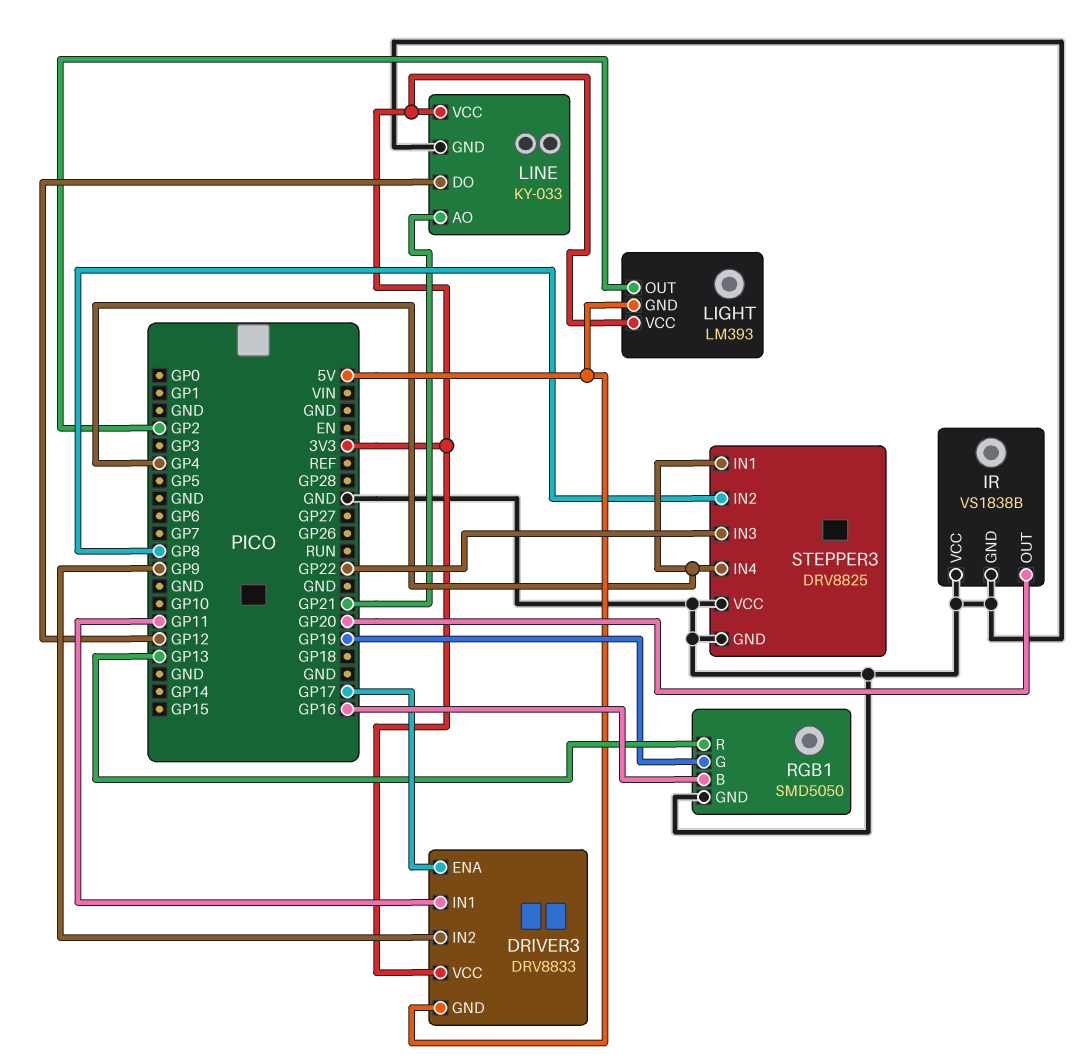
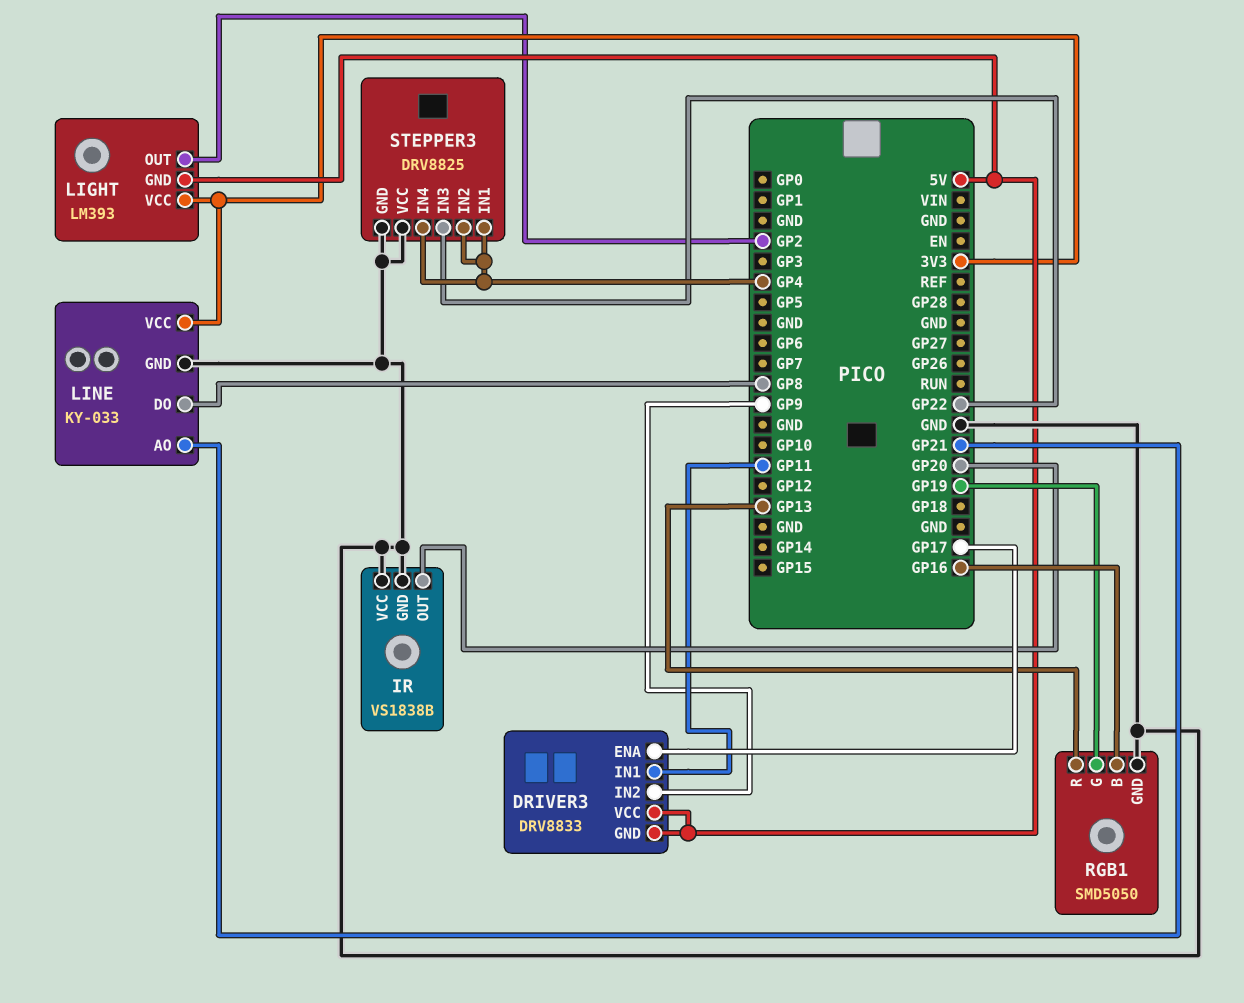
DRIVER3 pin VCC: 3V3 -> 5V
LINE pin DO: GP12 -> GP8
STEPPER3 pin IN2: GP8 -> GP4

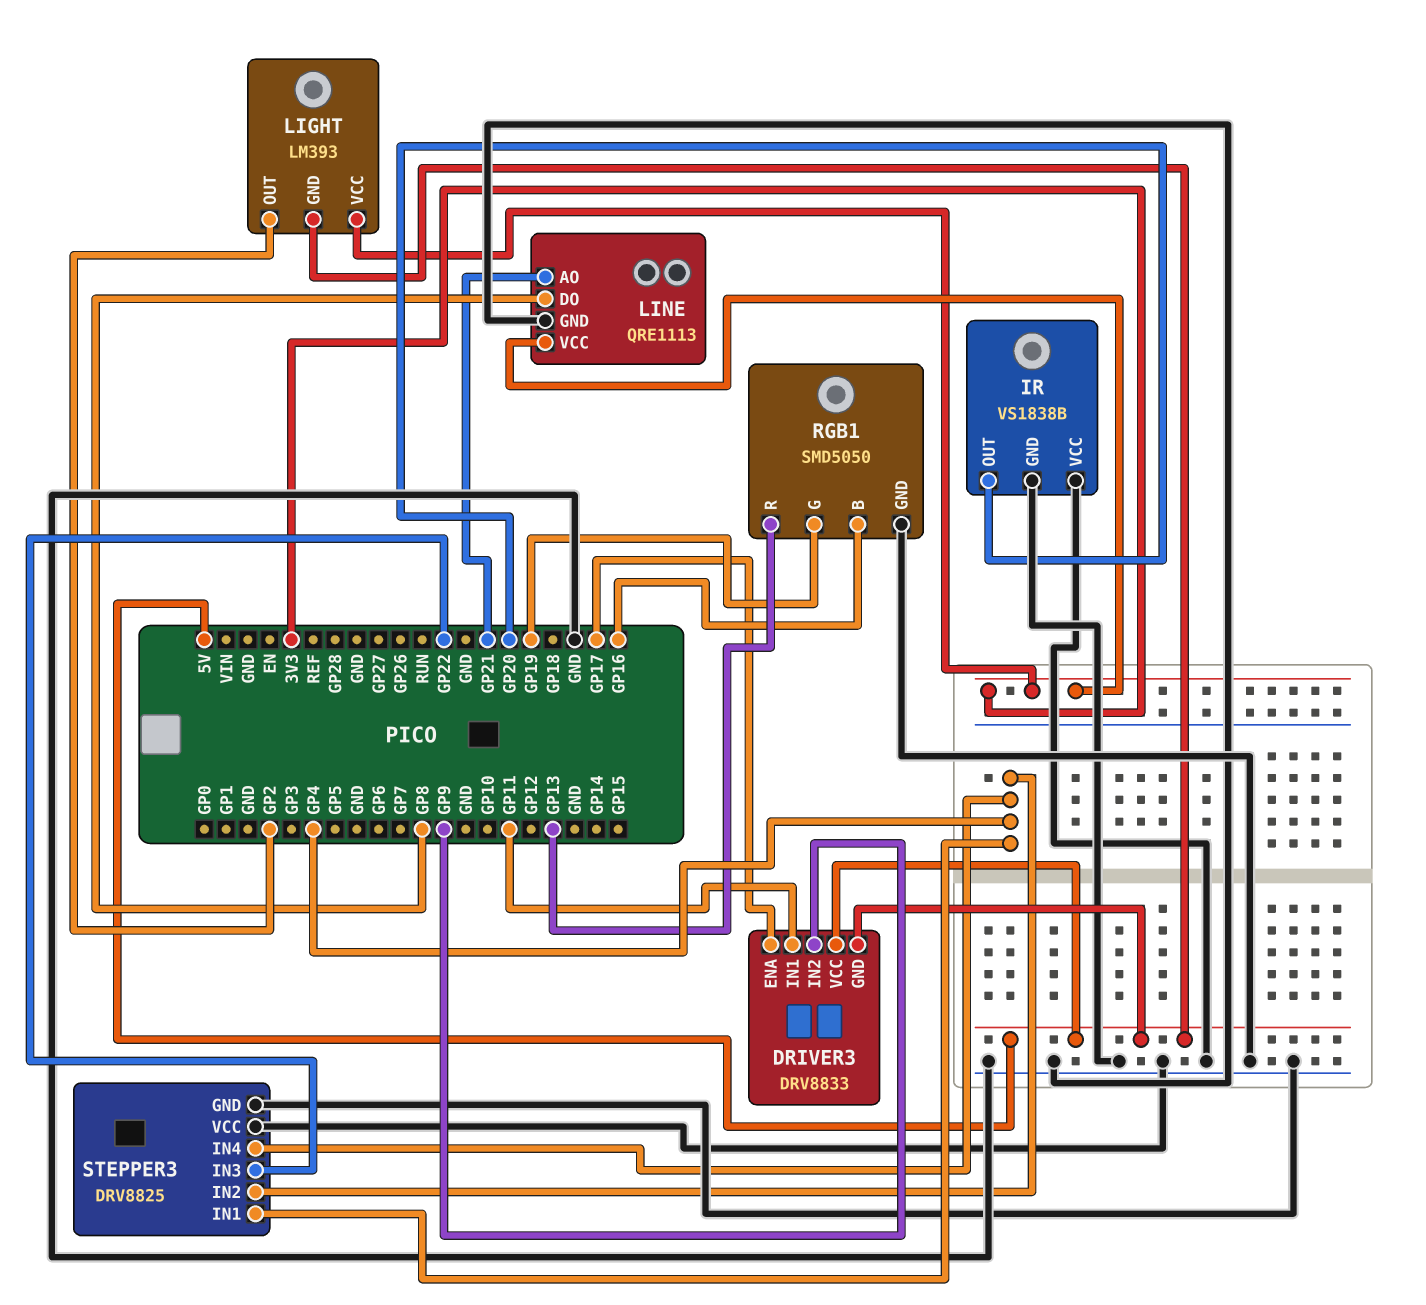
LINE: KY-033 -> QRE1113

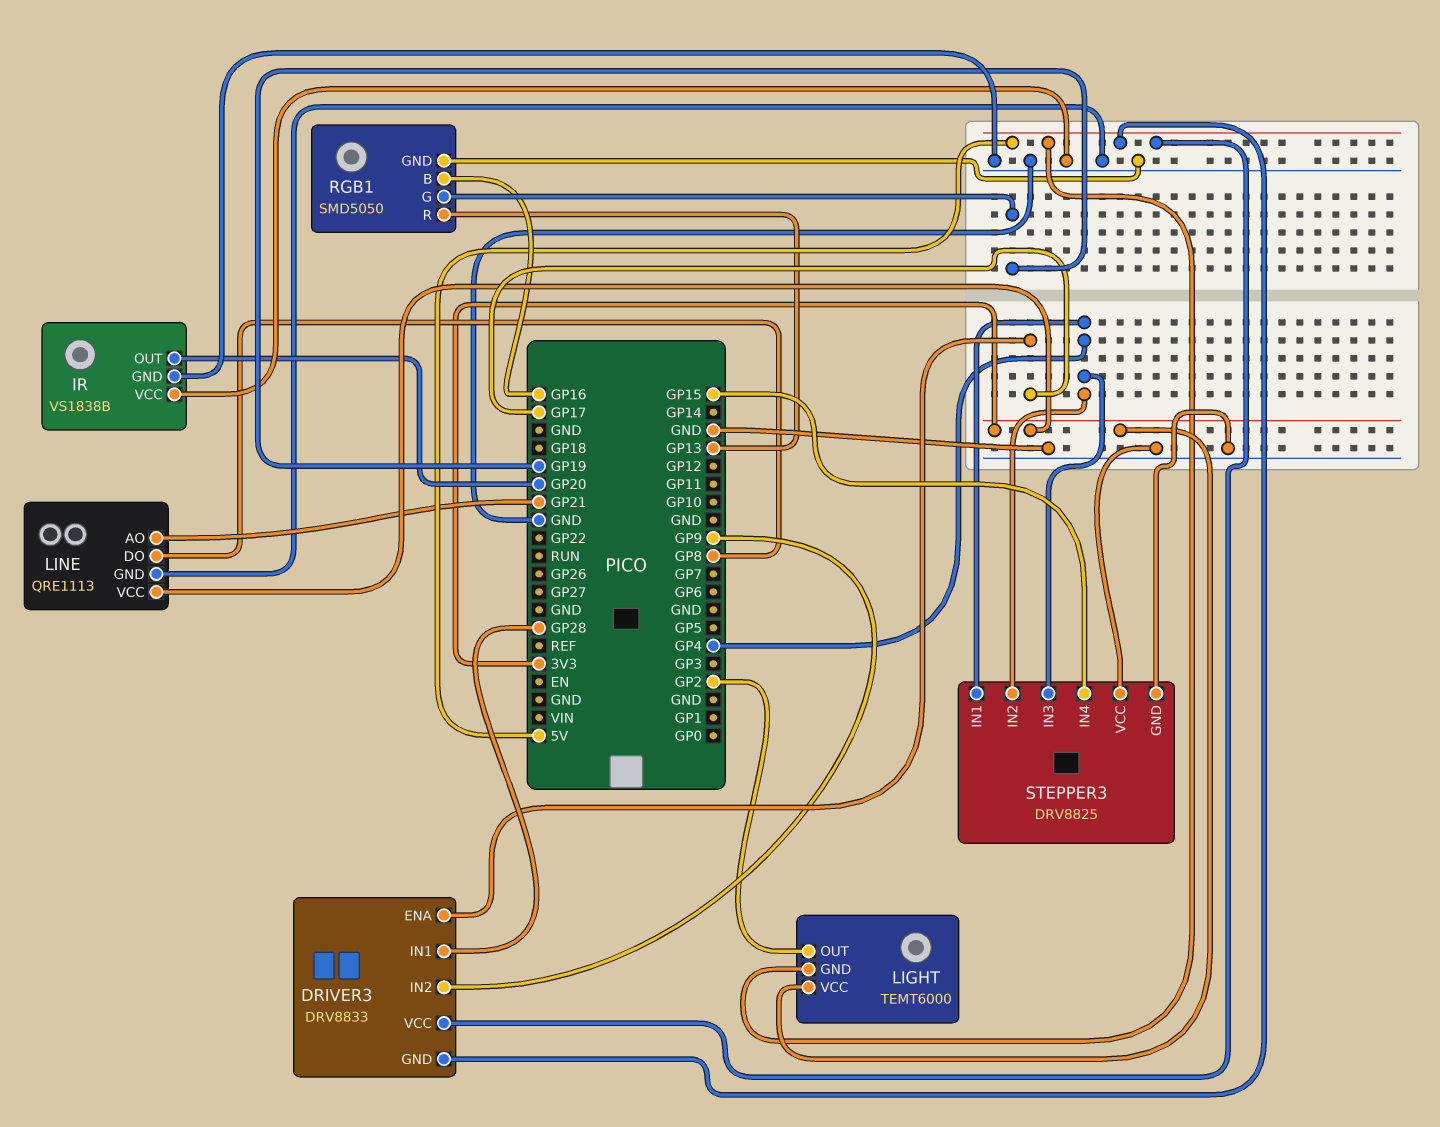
DRIVER3 pin IN1: GP11 -> GP28
LIGHT: LM393 -> TEMT6000
STEPPER3 pin IN3: GP22 -> GP4
STEPPER3 pin IN4: GP4 -> GP15

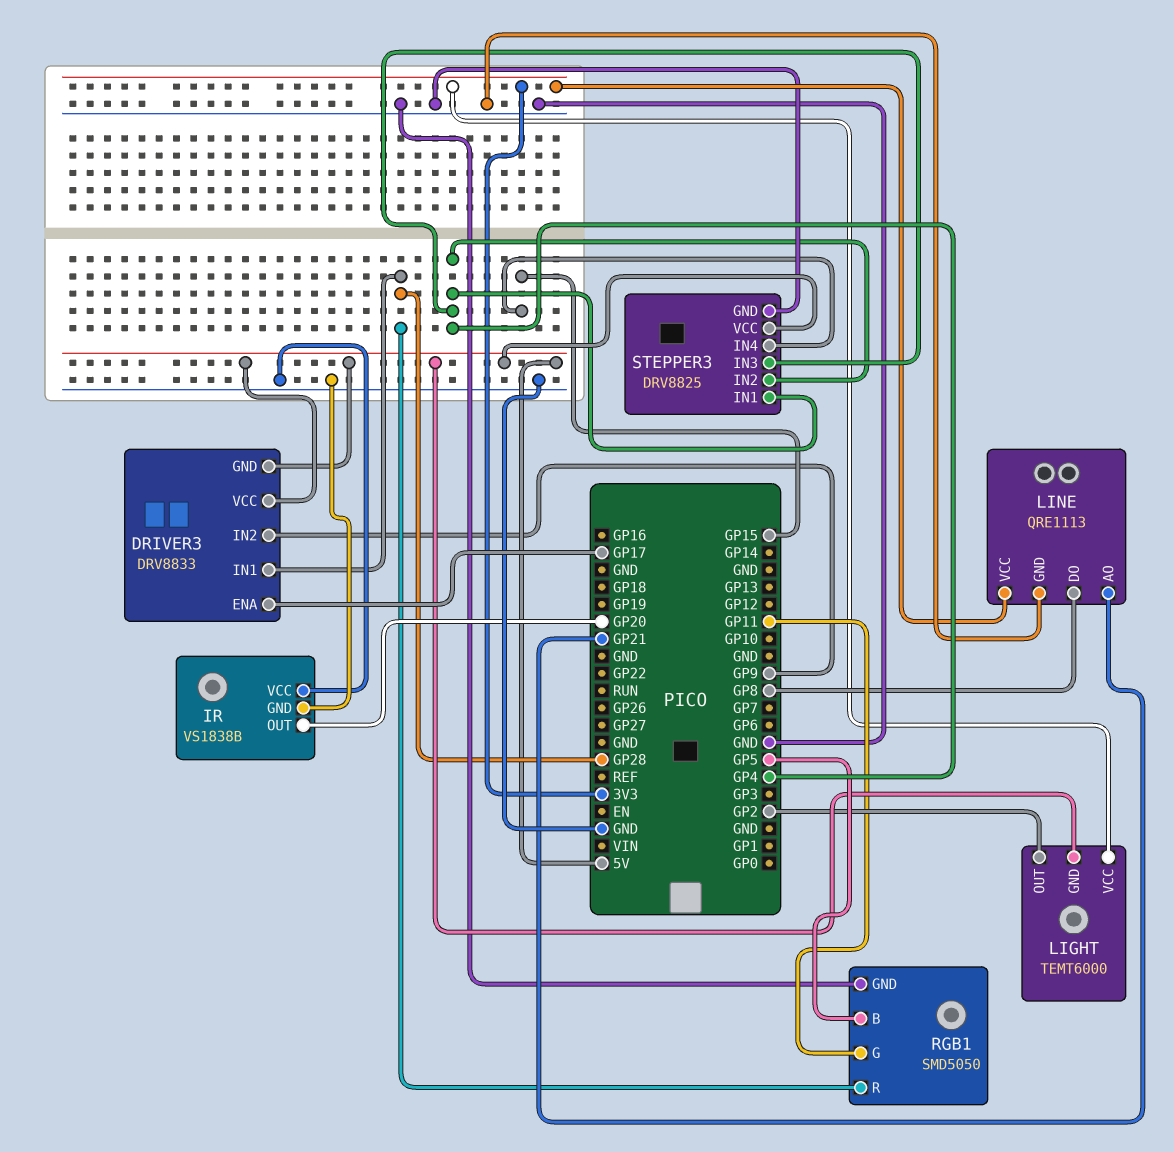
RGB1 pin B: GP16 -> GP5
RGB1 pin G: GP19 -> GP11
RGB1 pin R: GP13 -> GP28
STEPPER3 pin VCC: GND -> 5V

